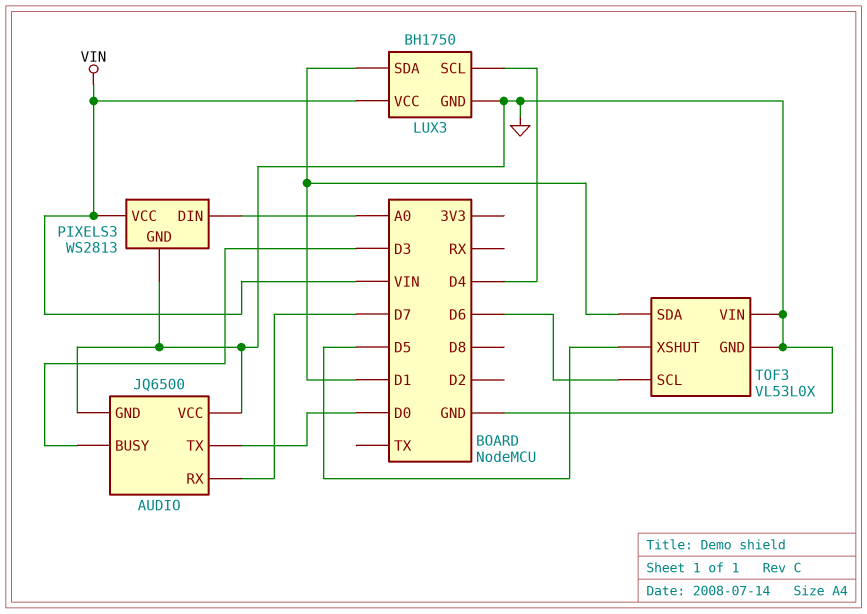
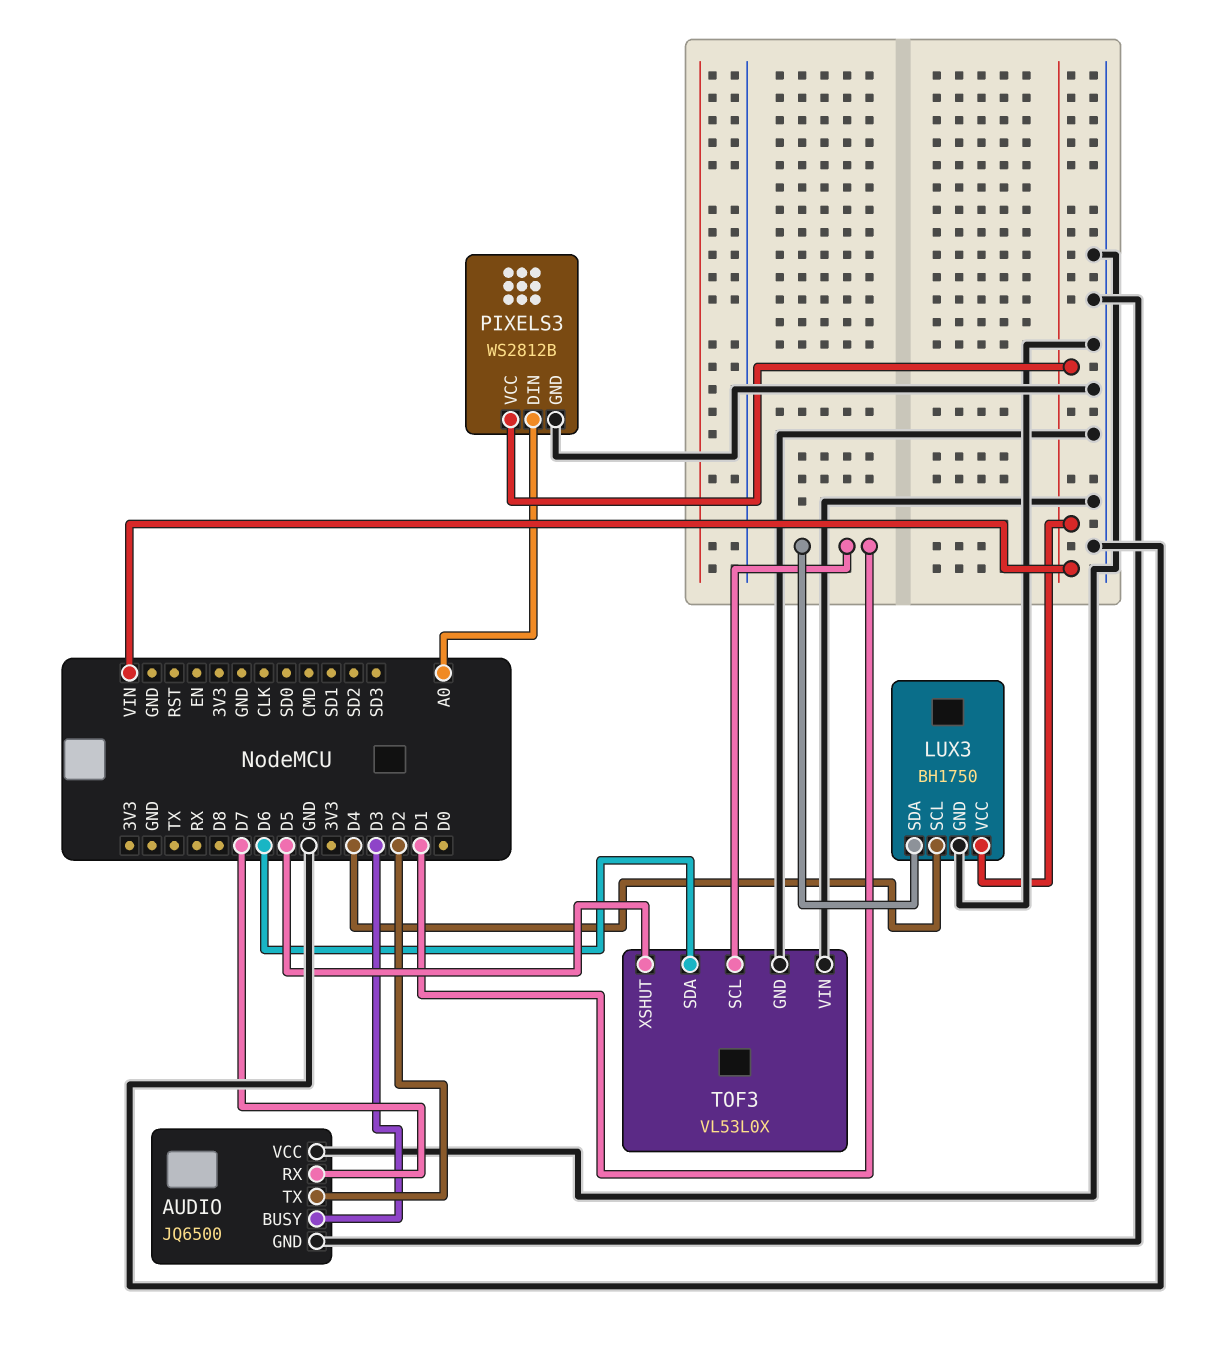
AUDIO pin TX: D0 -> D2
PIXELS3: WS2813 -> WS2812B
TOF3 pin SCL: D6 -> D1
TOF3 pin SDA: D1 -> D6

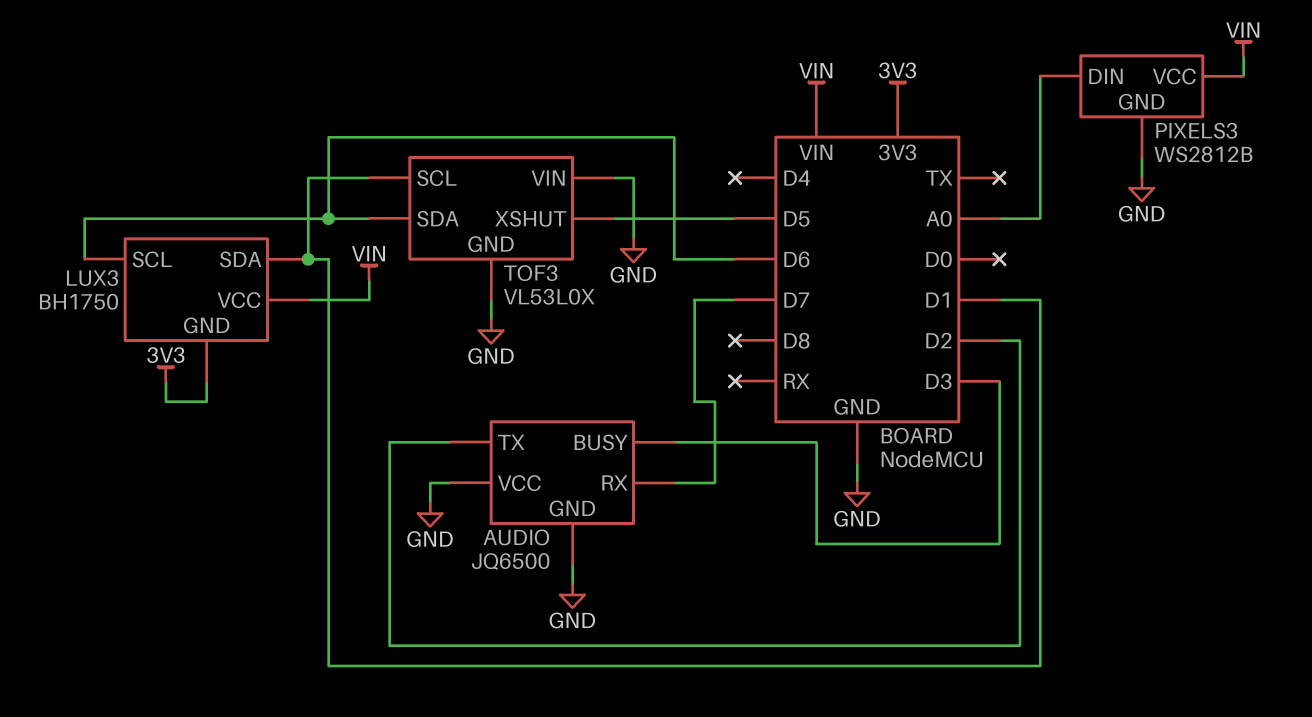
LUX3 pin GND: GND -> 3V3
LUX3 pin SCL: D4 -> D6

